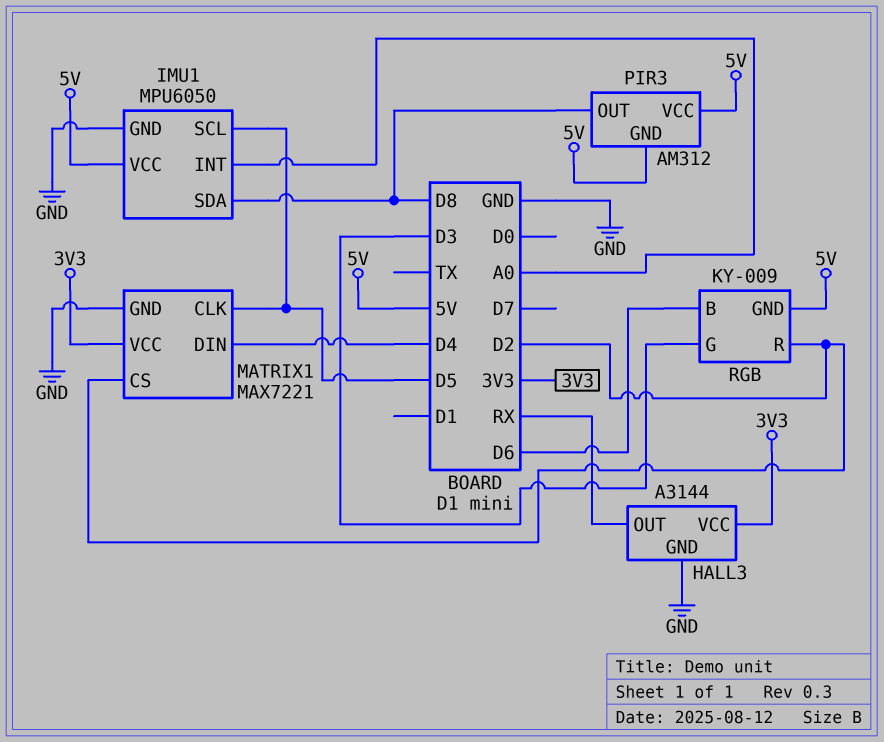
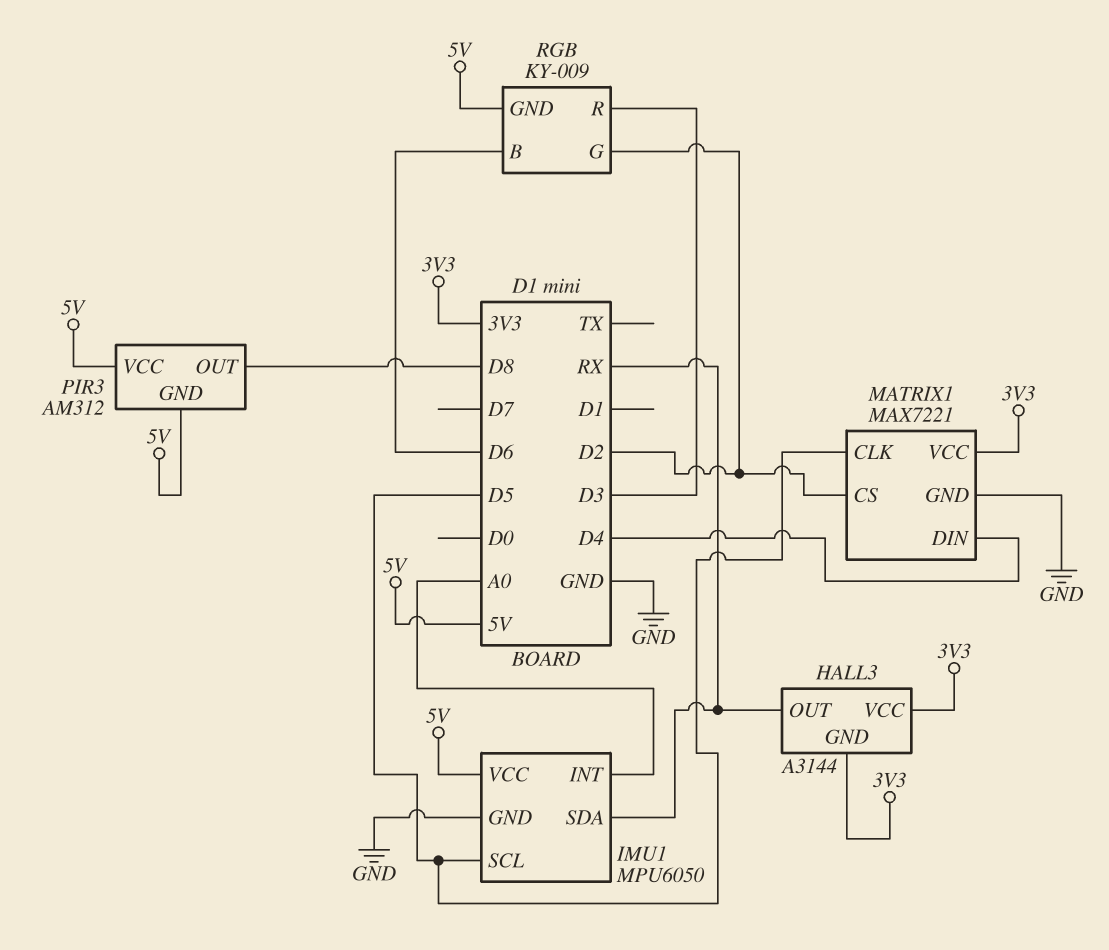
HALL3 pin GND: GND -> 3V3
IMU1 pin SDA: D8 -> RX
RGB pin G: D3 -> D2
RGB pin R: D2 -> D3

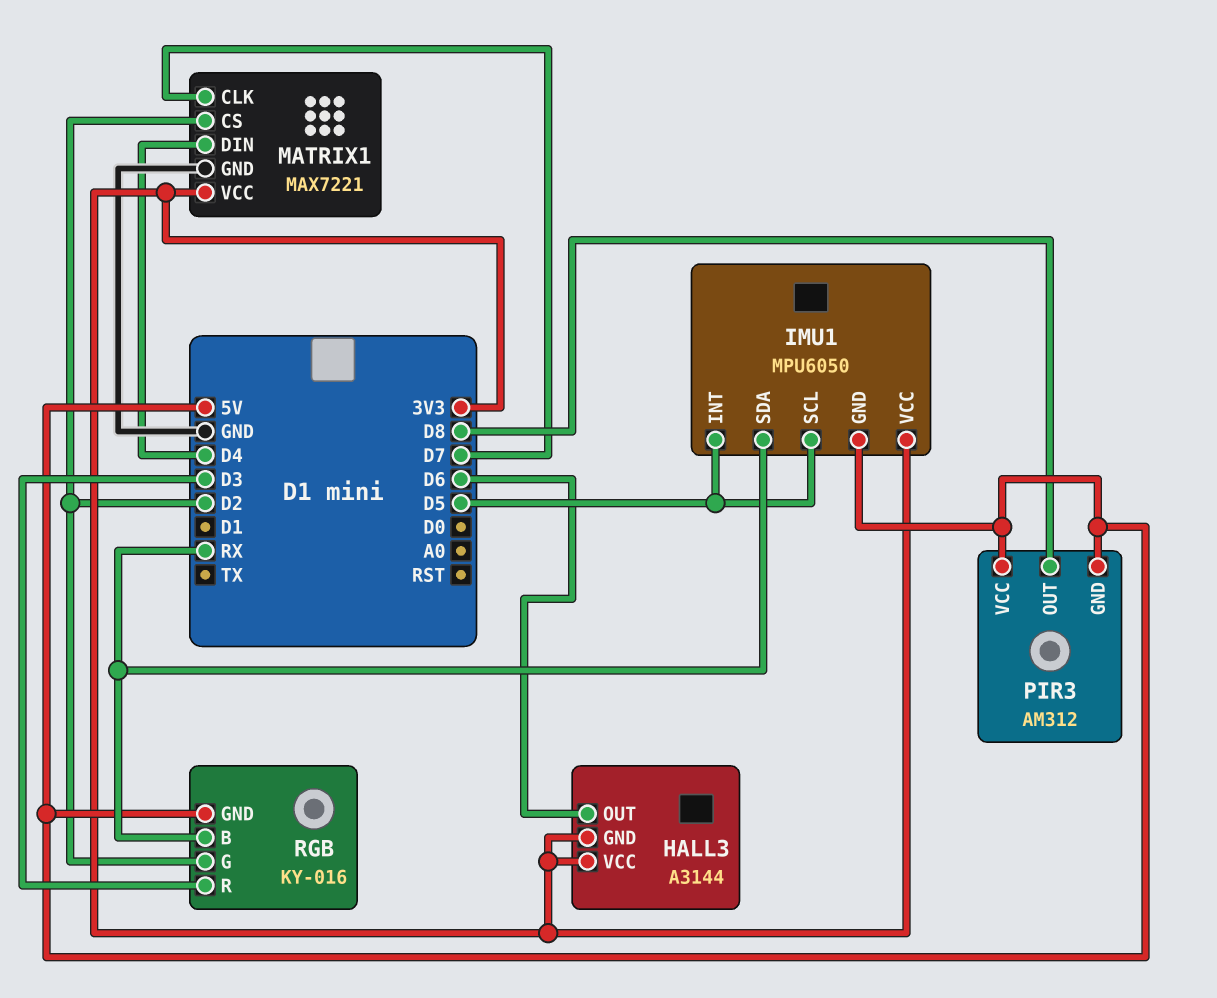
HALL3 pin OUT: RX -> D6
IMU1 pin GND: GND -> 5V
IMU1 pin INT: A0 -> D5
IMU1 pin VCC: 5V -> 3V3
MATRIX1 pin CLK: D5 -> D7
RGB: KY-009 -> KY-016
RGB pin B: D6 -> RX

